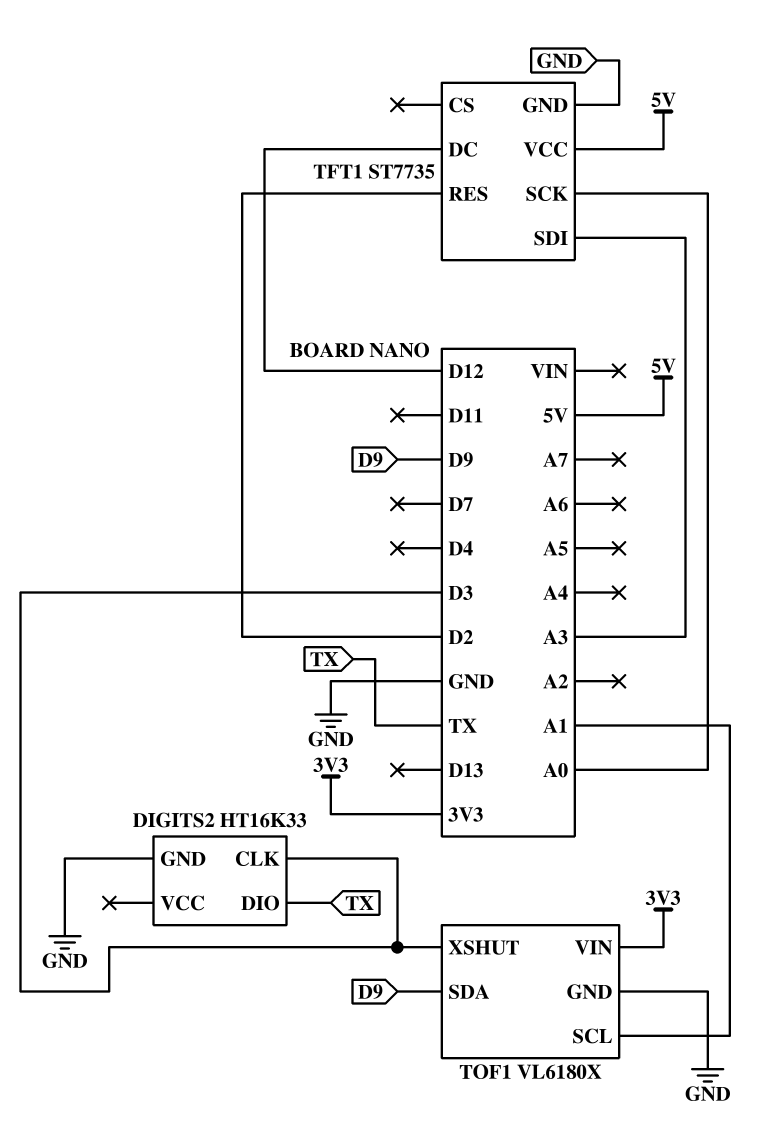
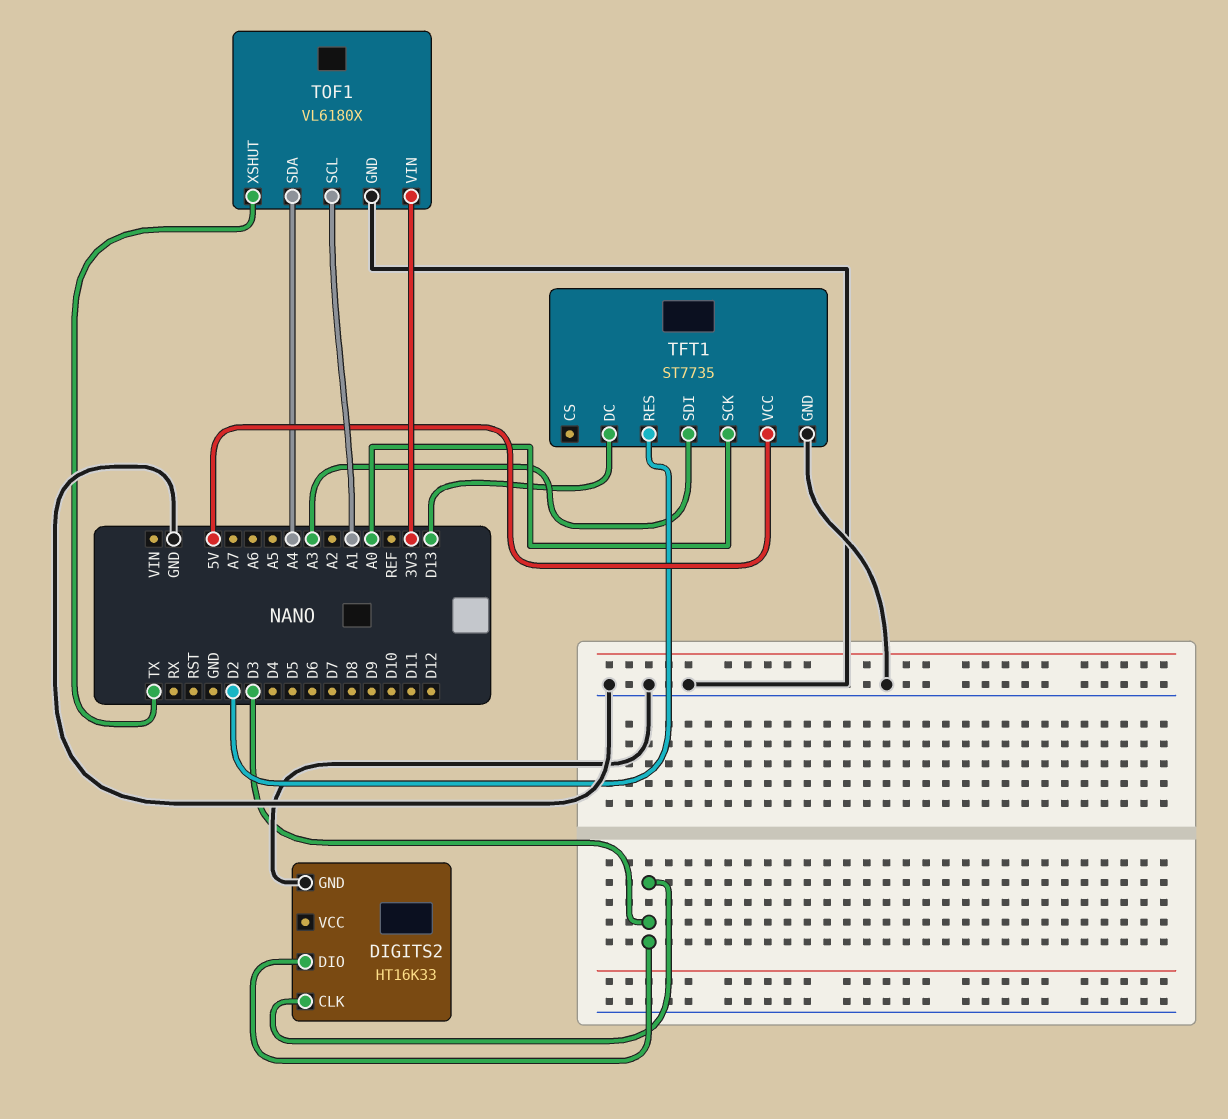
DIGITS2 pin DIO: TX -> D3
TFT1 pin DC: D12 -> D13
TOF1 pin SDA: D9 -> A4
TOF1 pin XSHUT: D3 -> TX

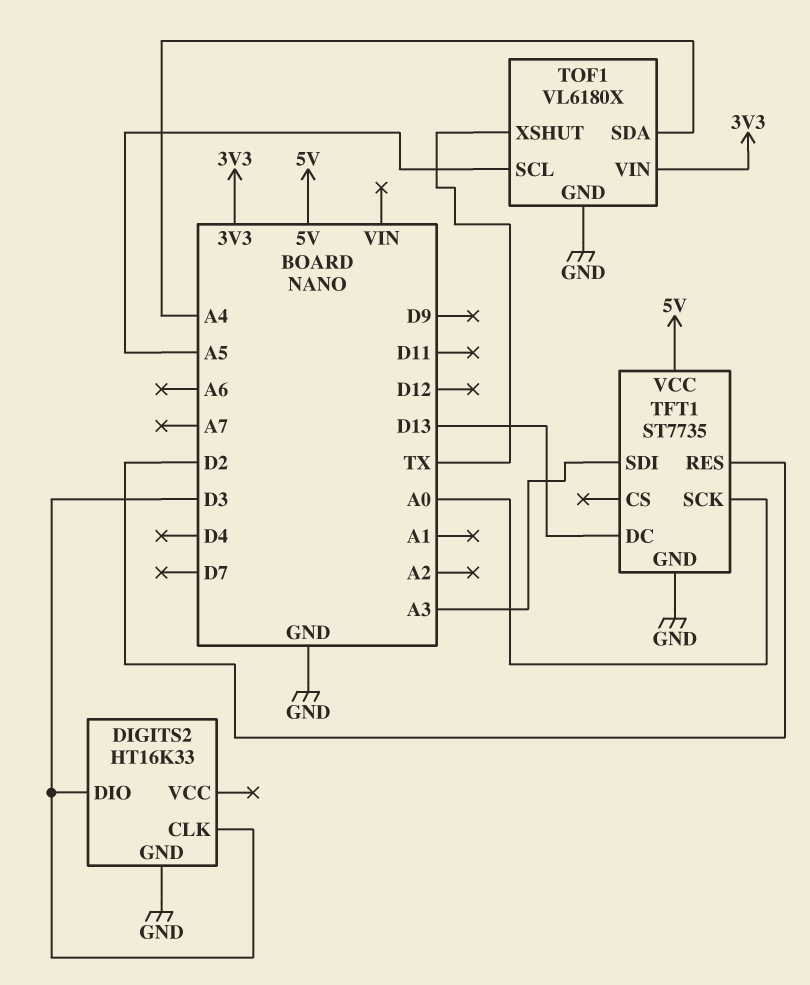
TOF1 pin SCL: A1 -> A5

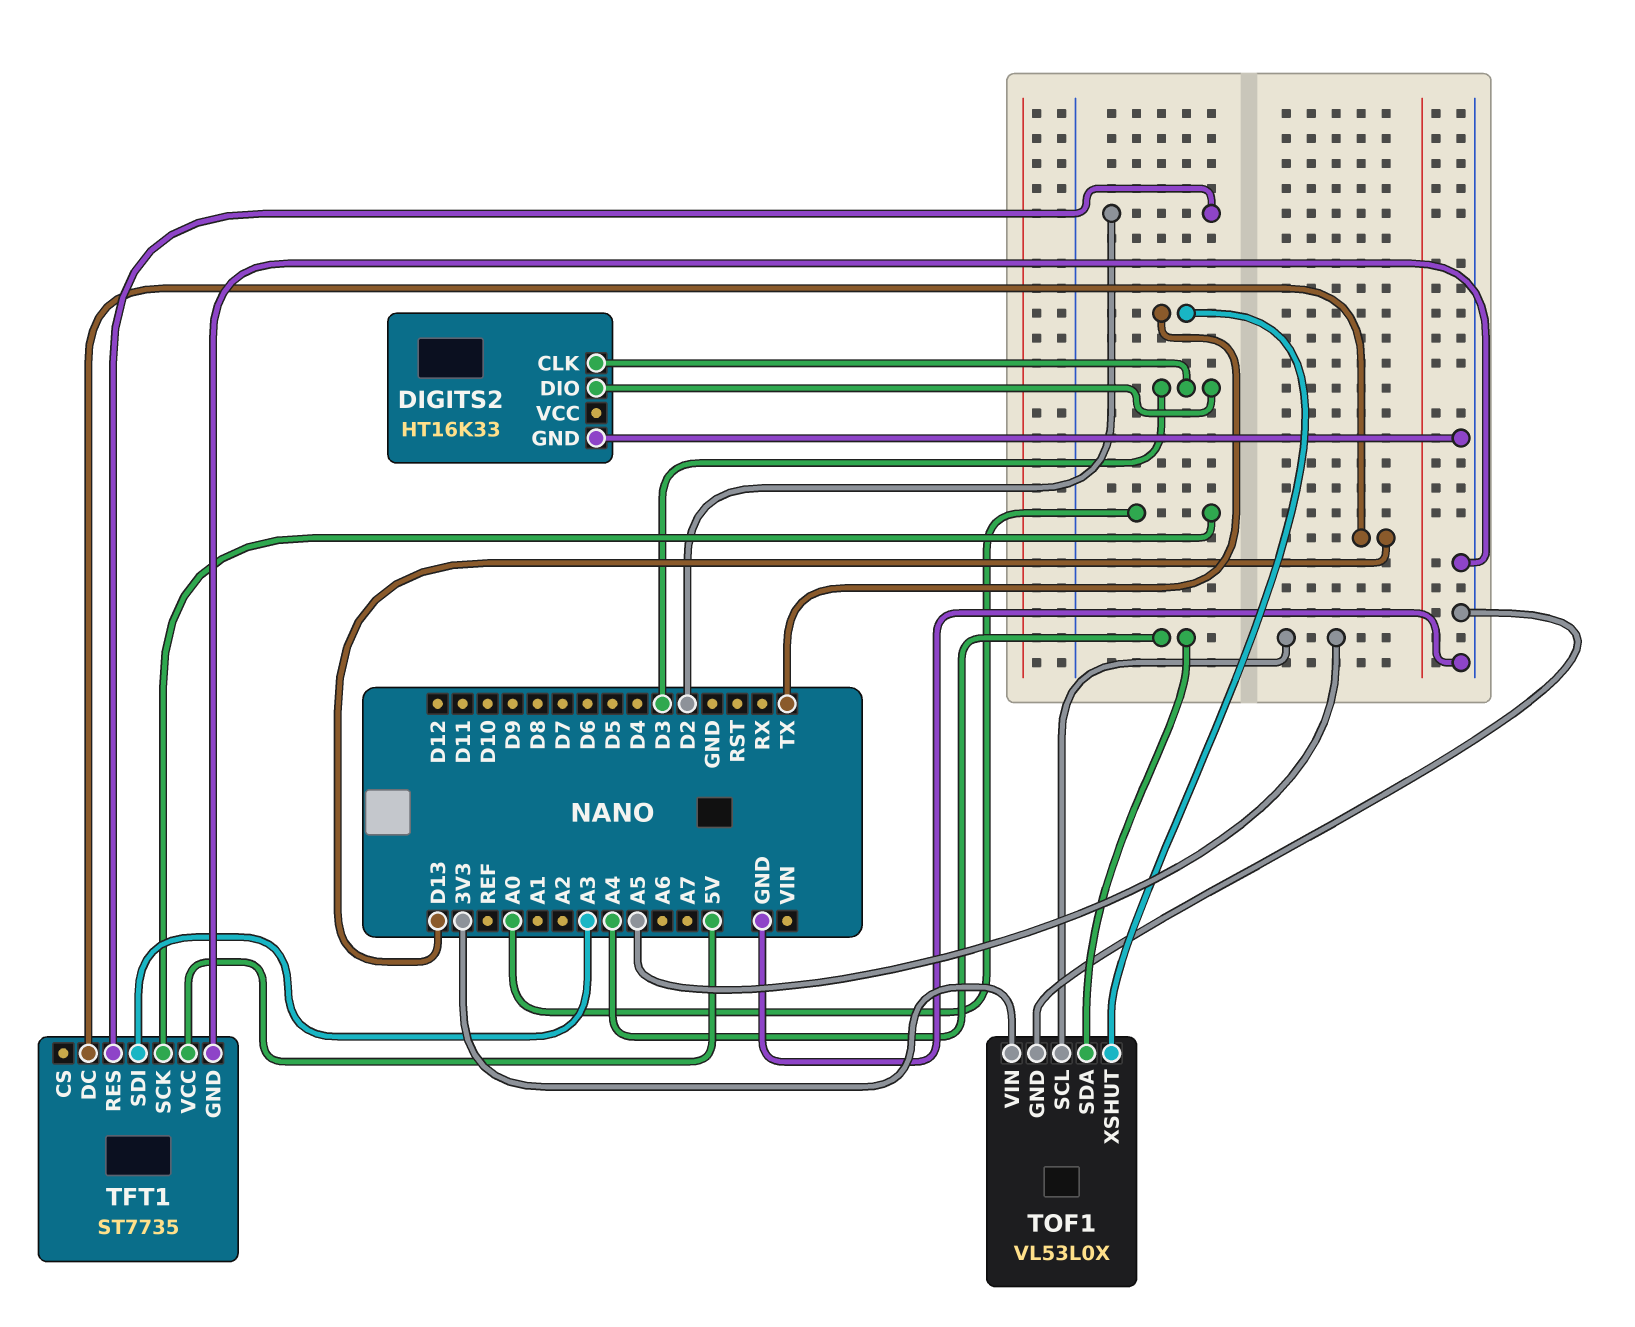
TOF1: VL6180X -> VL53L0X

